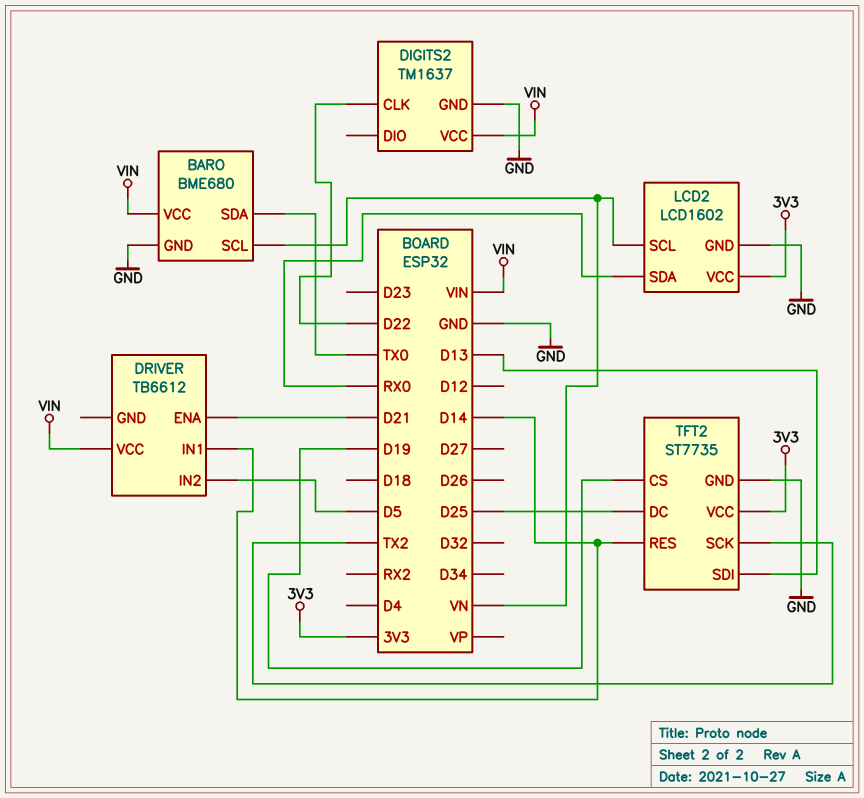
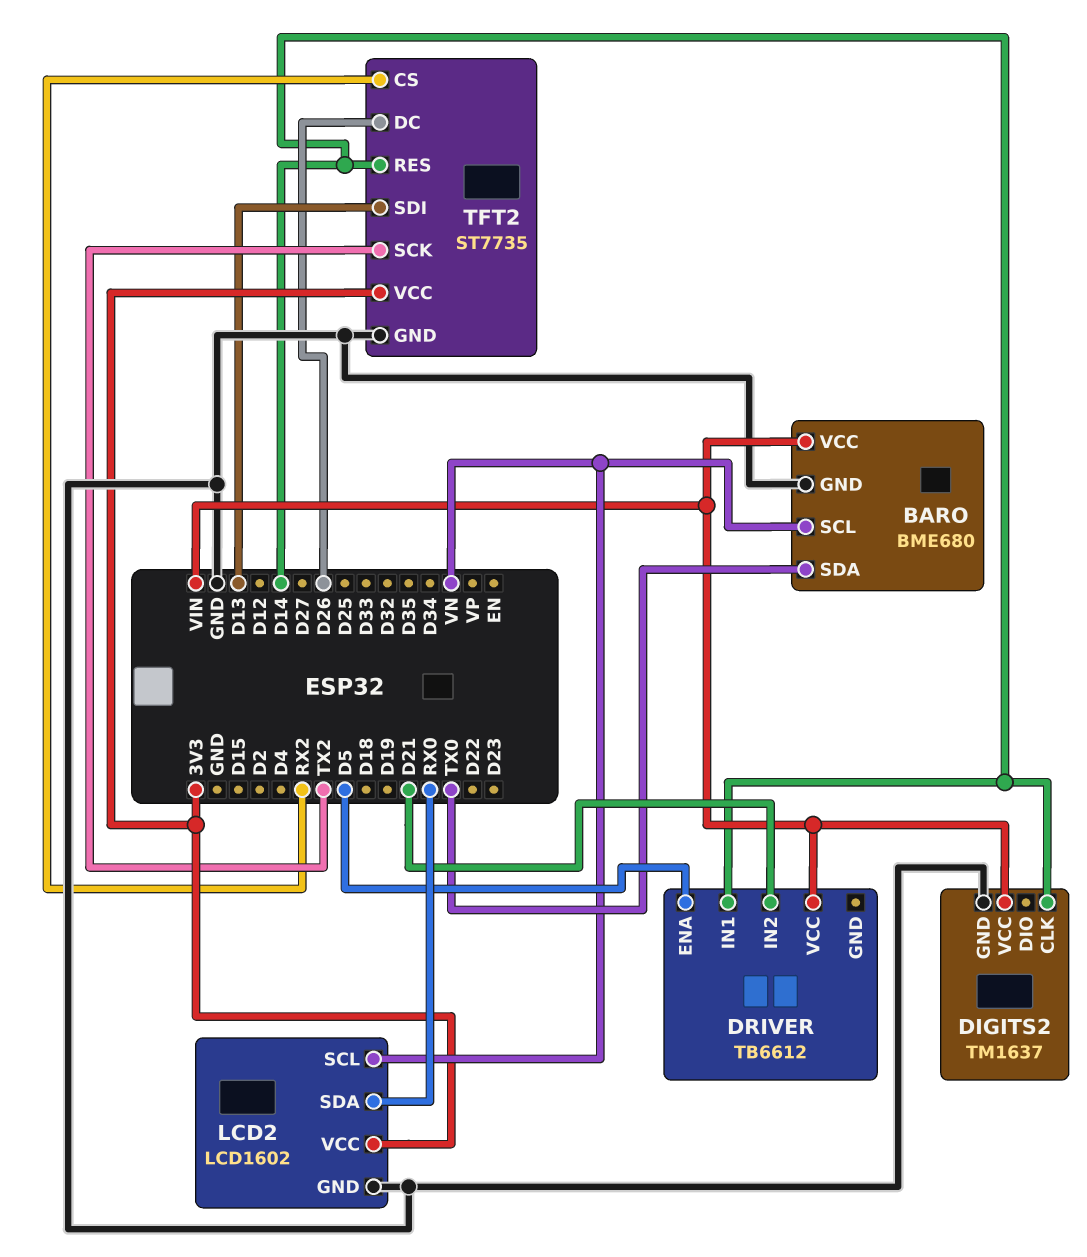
DIGITS2 pin CLK: D22 -> D14
DRIVER pin ENA: D21 -> D5
DRIVER pin IN2: D5 -> D21
TFT2 pin CS: D19 -> RX2
TFT2 pin DC: D25 -> D26

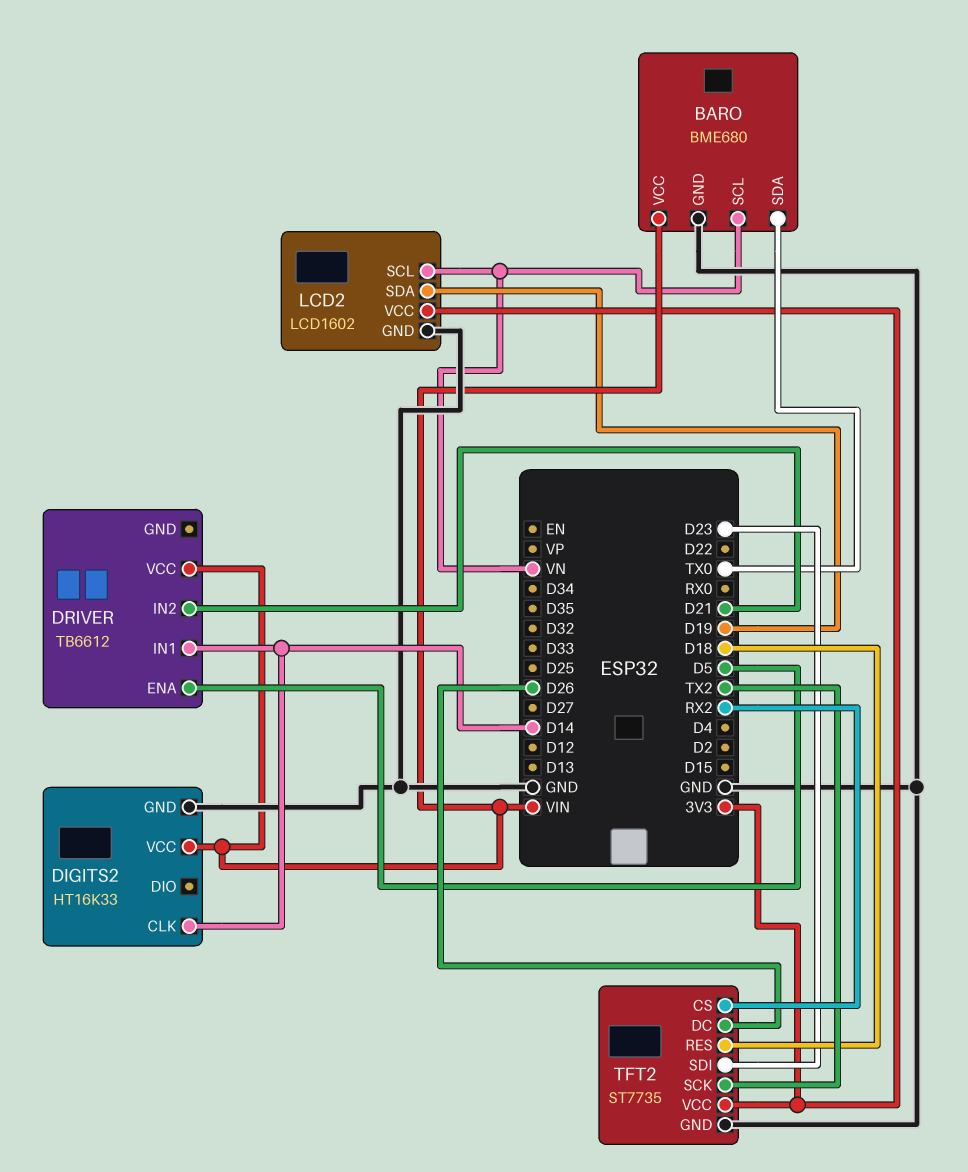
DIGITS2: TM1637 -> HT16K33
LCD2 pin SDA: RX0 -> D19
TFT2 pin RES: D14 -> D18
TFT2 pin SDI: D13 -> D23

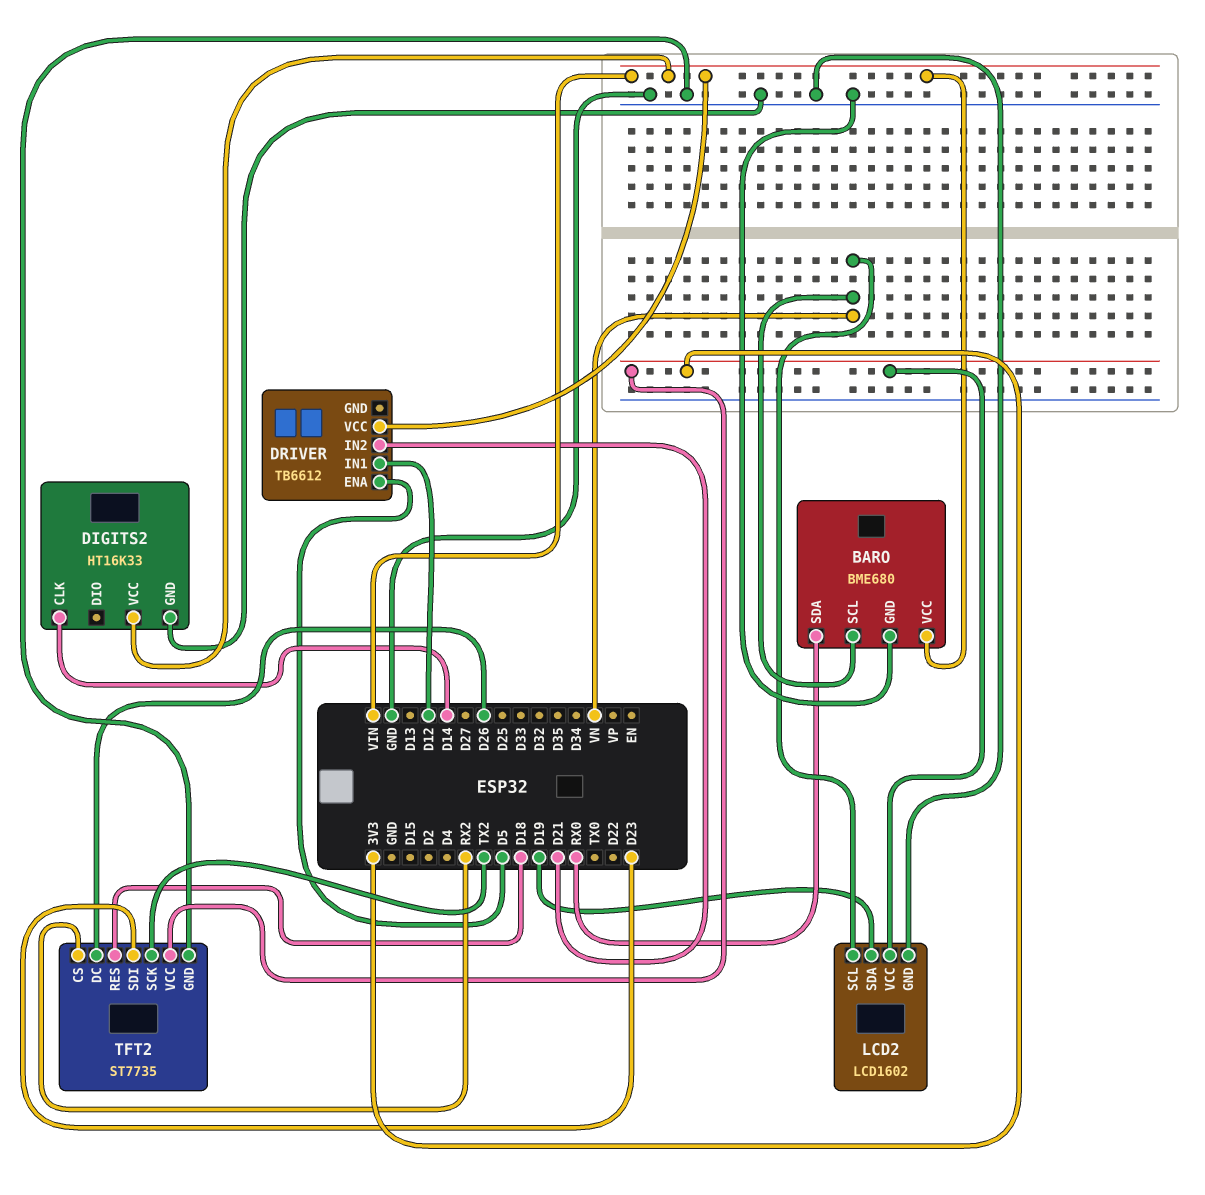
BARO pin SDA: TX0 -> RX0
DRIVER pin IN1: D14 -> D12

